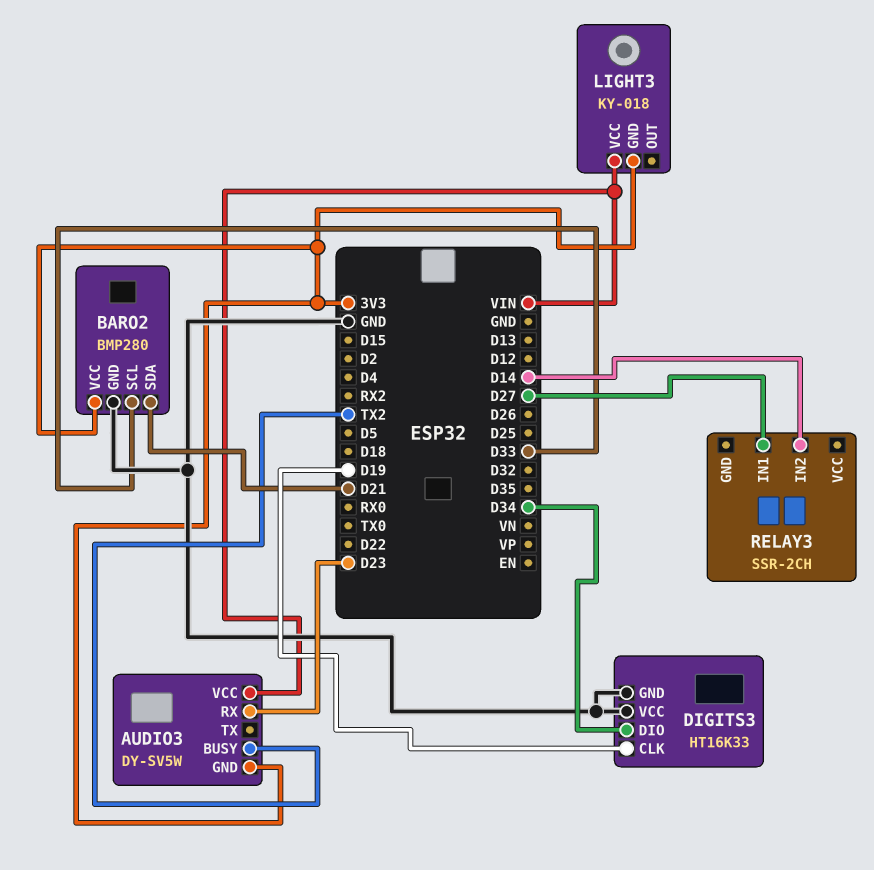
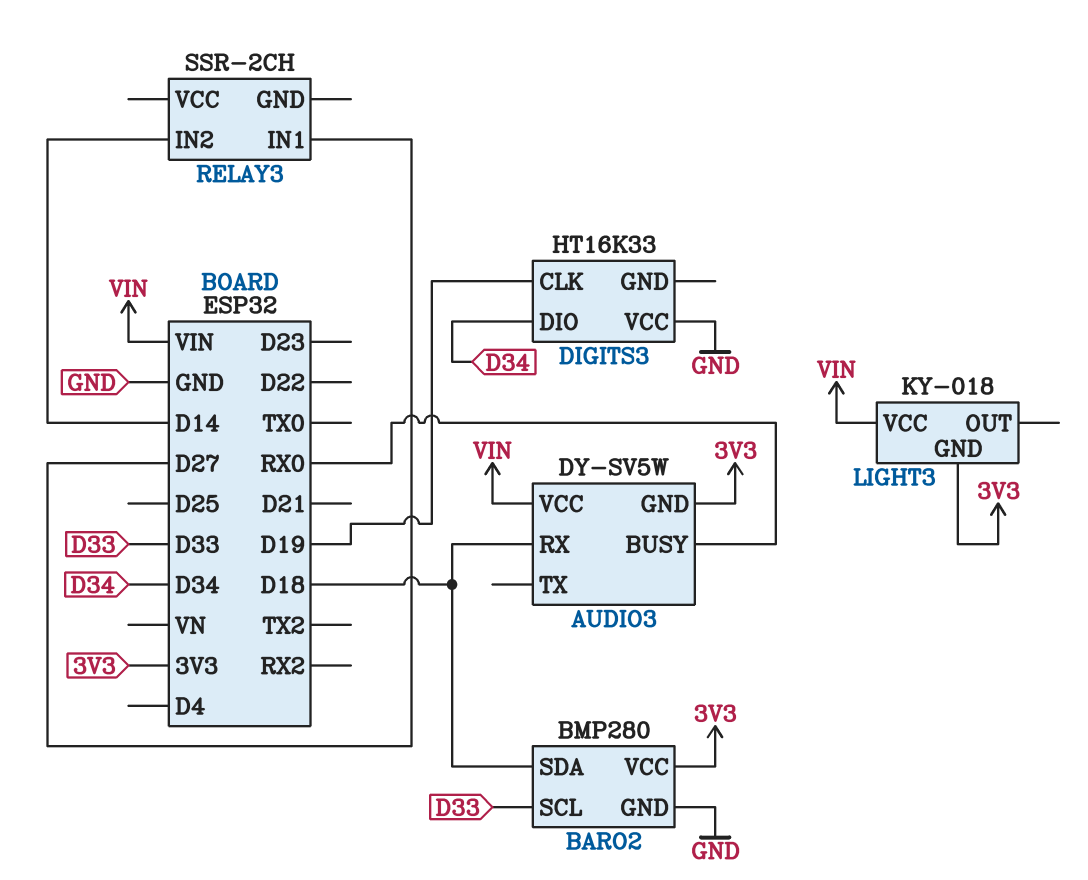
AUDIO3 pin BUSY: TX2 -> RX0
AUDIO3 pin RX: D23 -> D18
BARO2 pin SDA: D21 -> D18
DIGITS3 pin GND: GND -> none

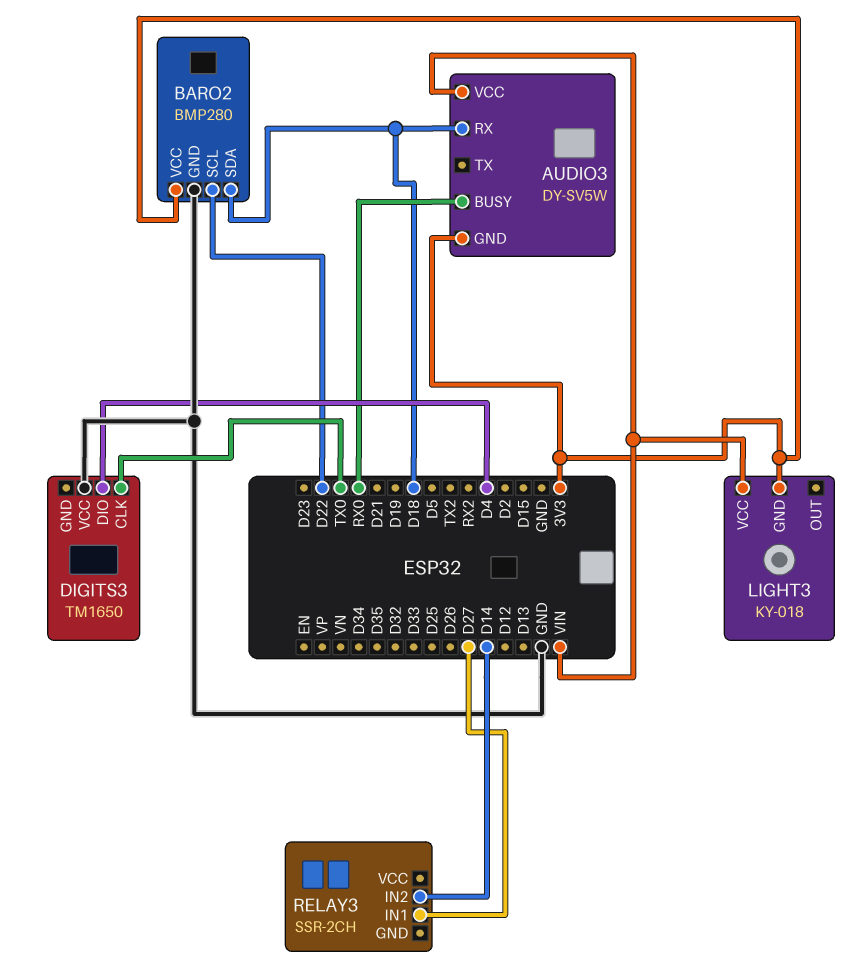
BARO2 pin SCL: D33 -> D22
DIGITS3: HT16K33 -> TM1650
DIGITS3 pin CLK: D19 -> TX0
DIGITS3 pin DIO: D34 -> D4

